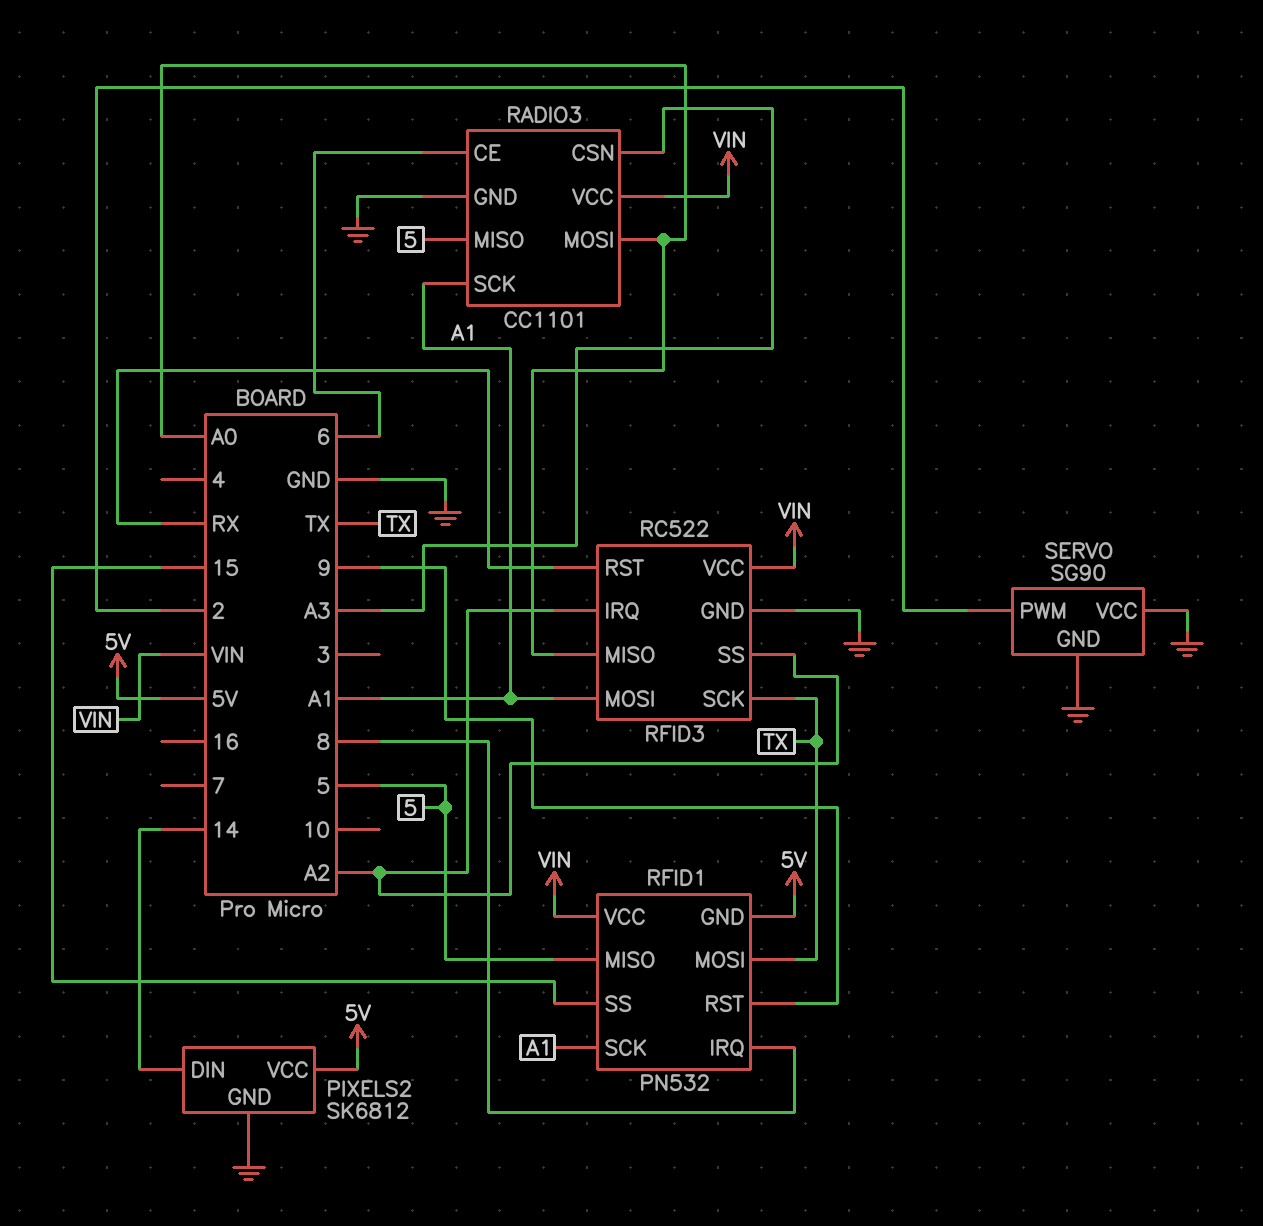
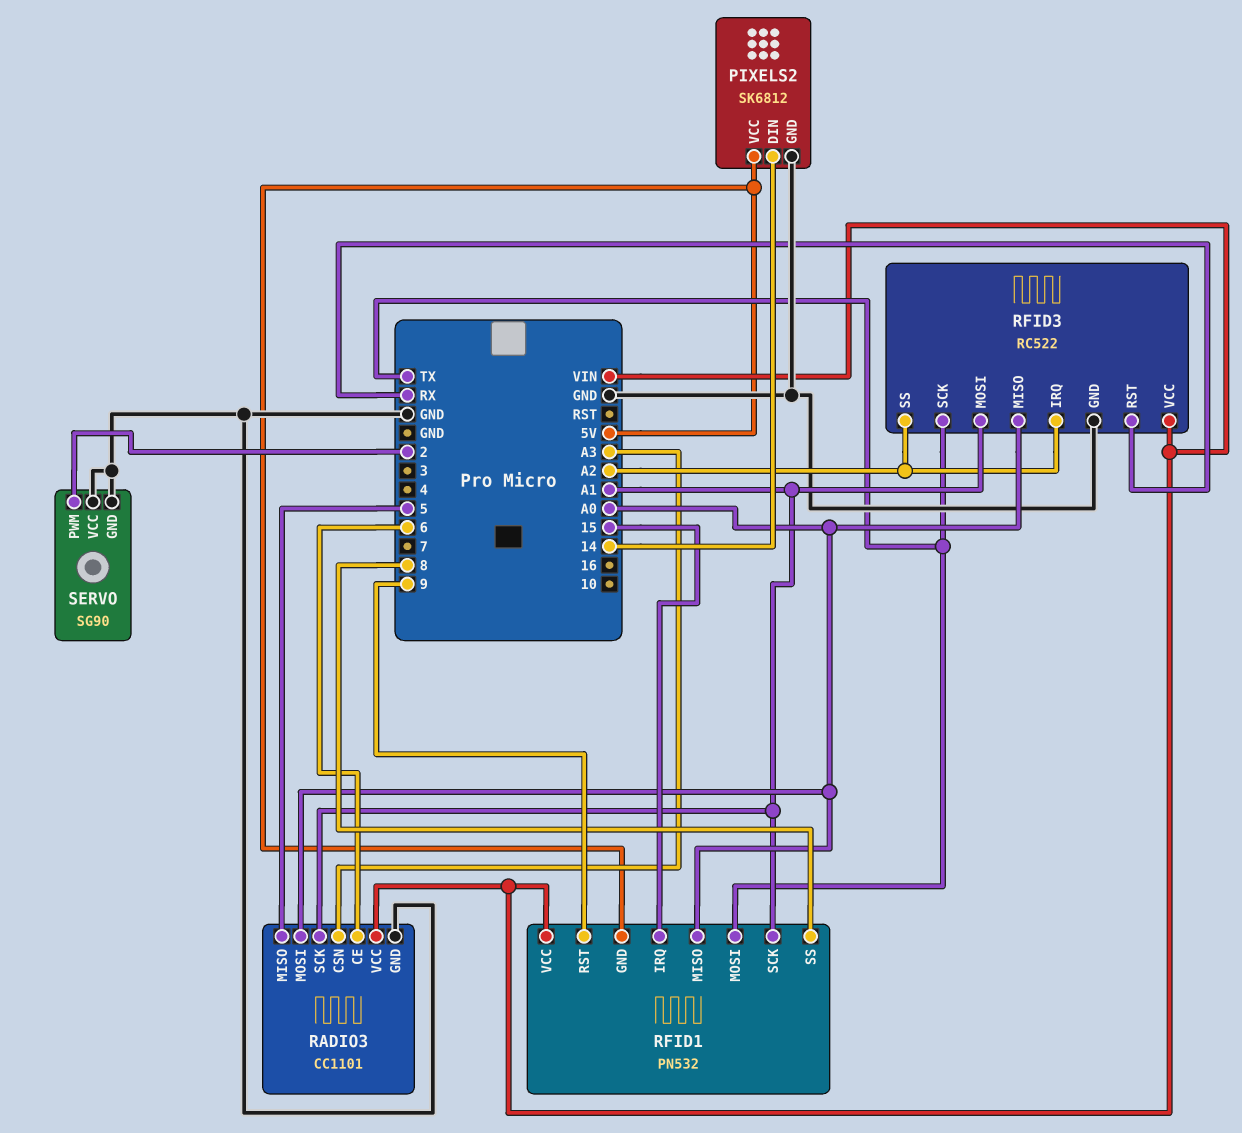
RFID1 pin IRQ: 8 -> 15
RFID1 pin MISO: 5 -> A0
RFID1 pin SS: 15 -> 8

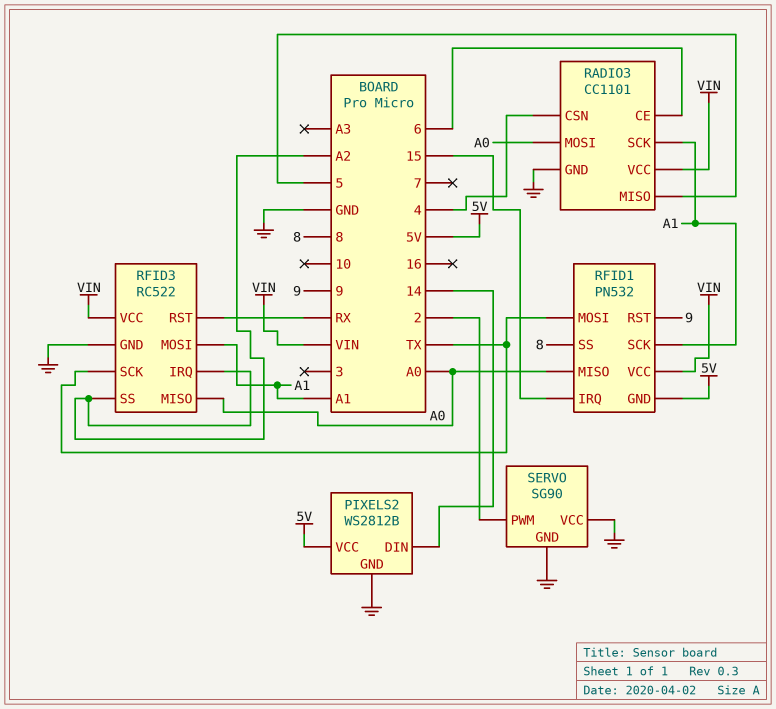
PIXELS2: SK6812 -> WS2812B
RADIO3 pin CSN: A3 -> 4

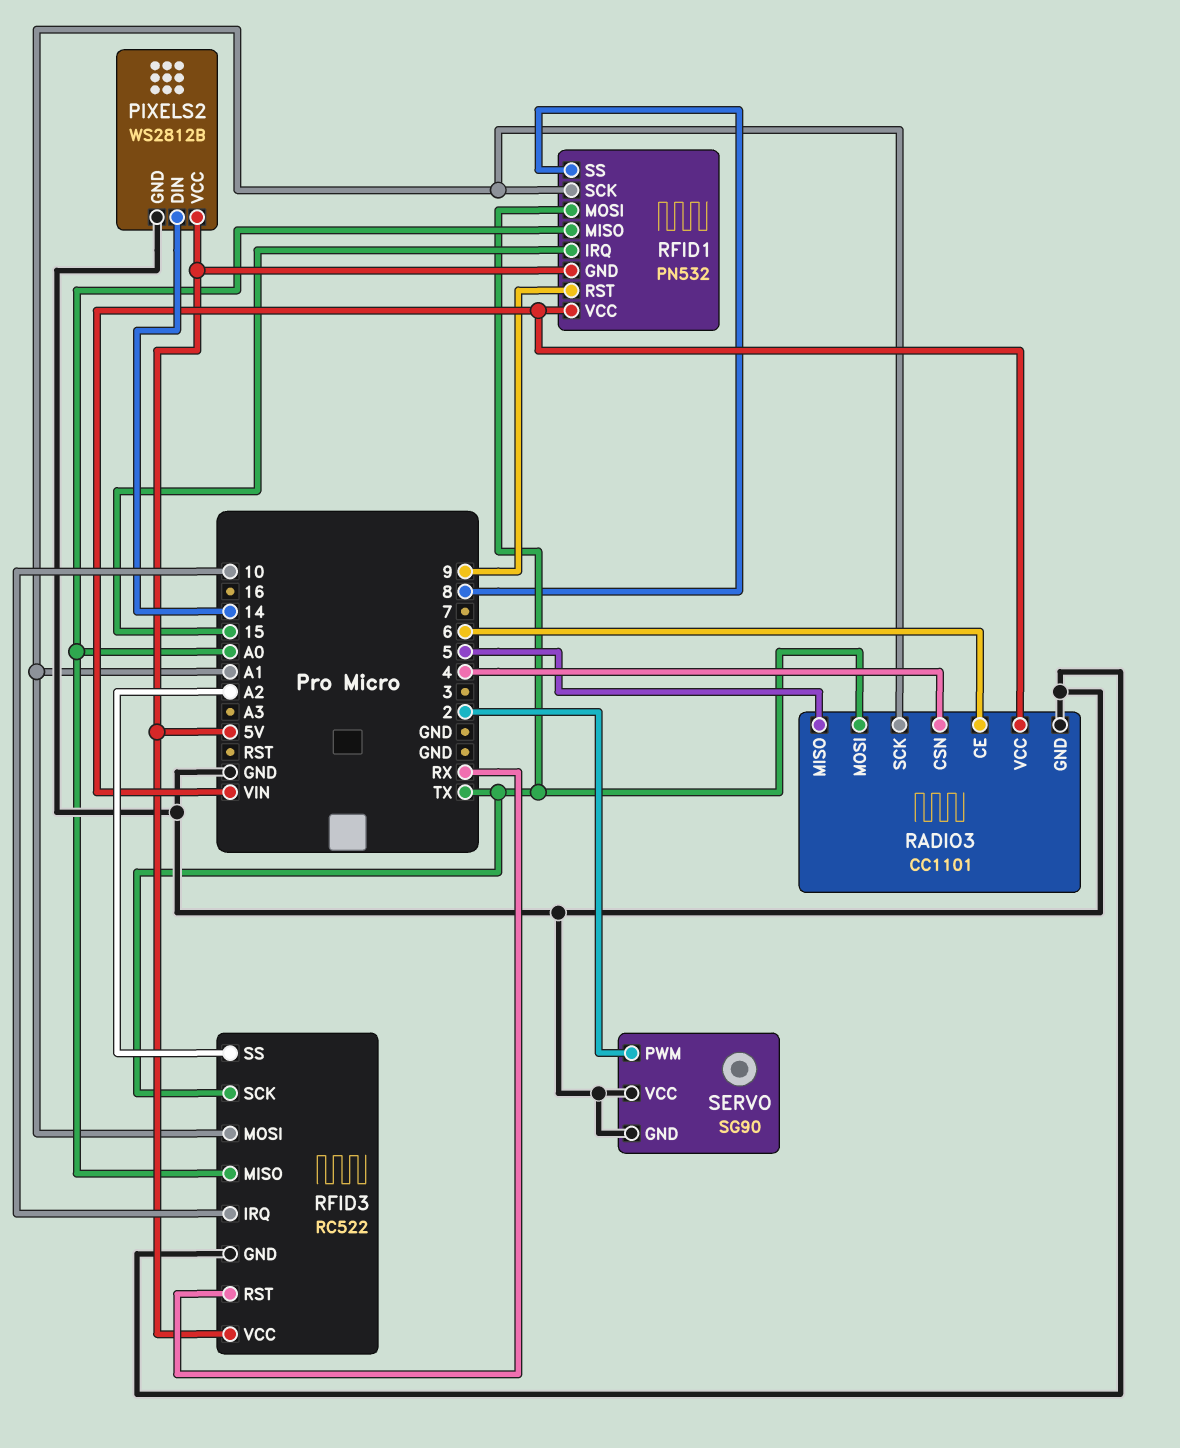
RADIO3 pin MOSI: A0 -> TX
RFID3 pin IRQ: A2 -> 10
RFID3 pin VCC: VIN -> 5V

